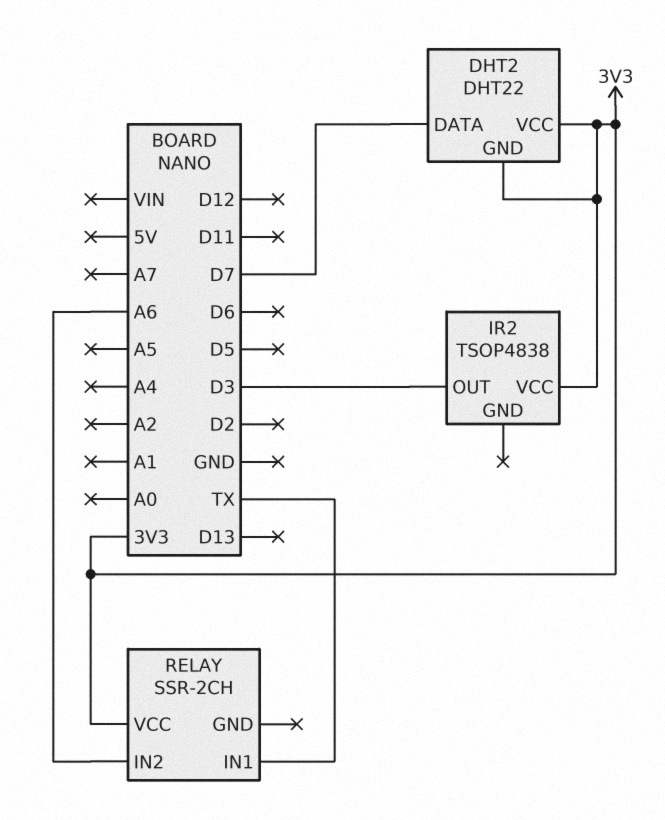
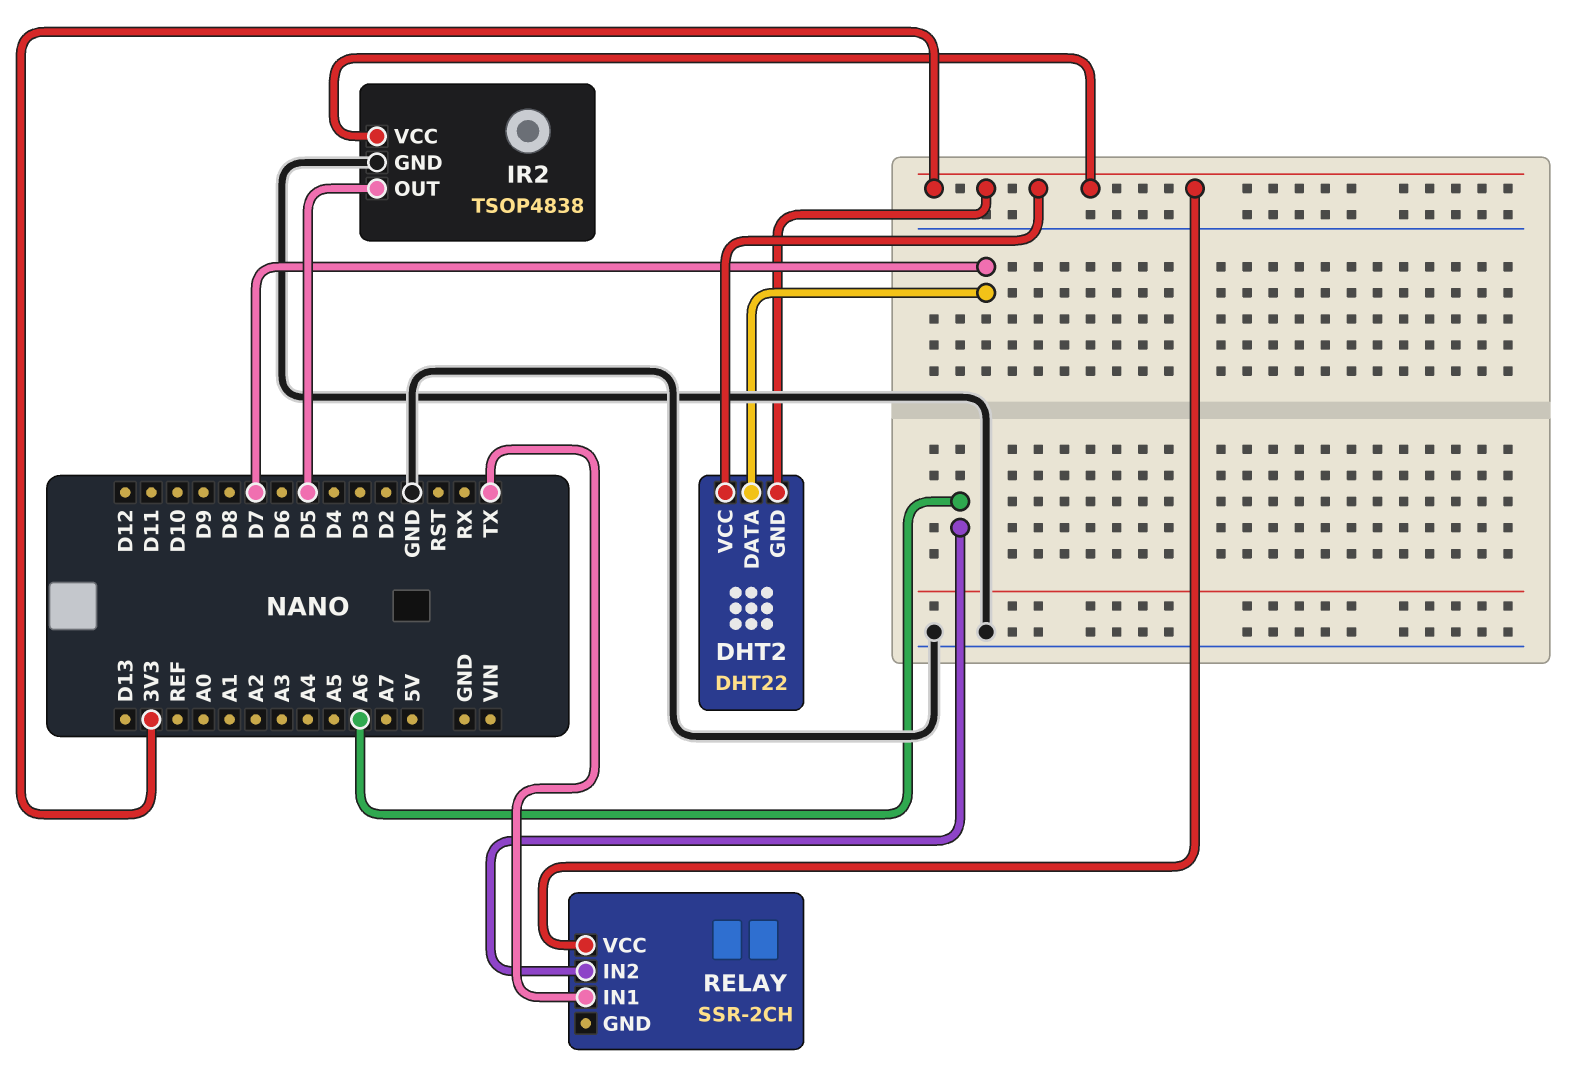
IR2 pin GND: none -> GND
IR2 pin OUT: D3 -> D5

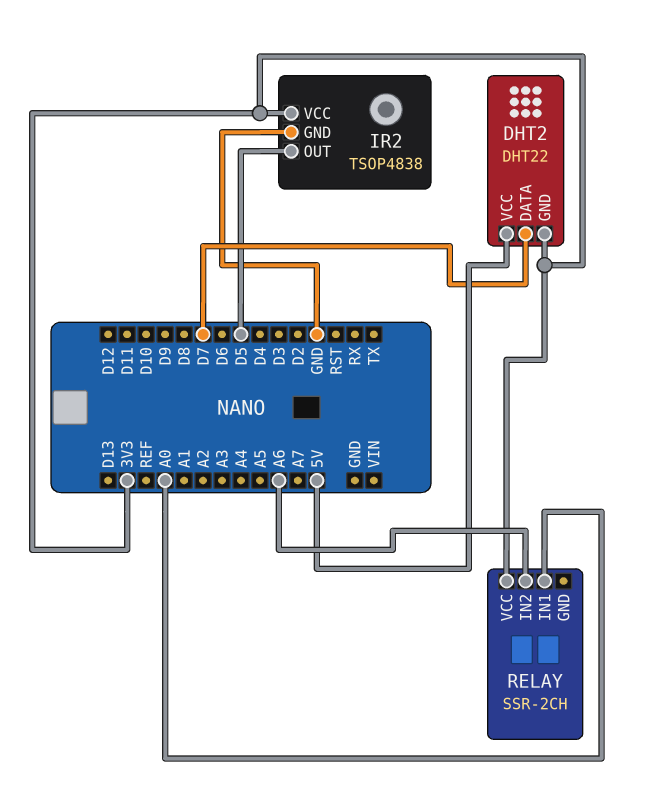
DHT2 pin VCC: 3V3 -> 5V
RELAY pin IN1: TX -> A0

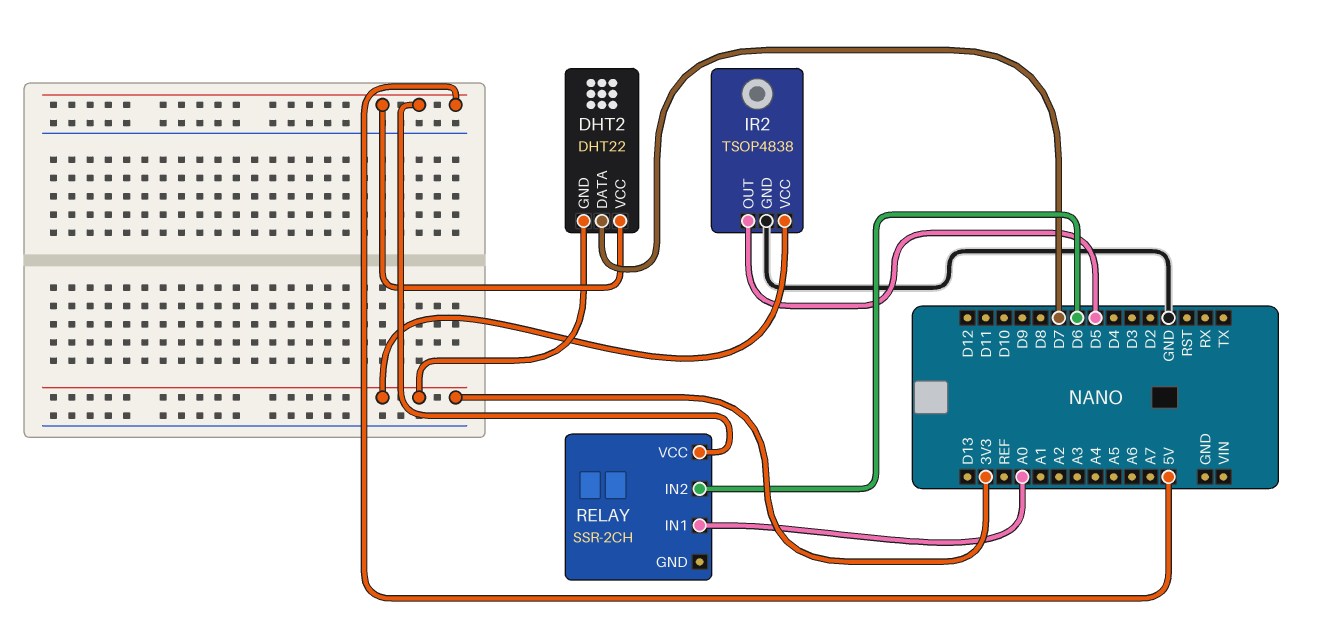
RELAY pin IN2: A6 -> D6
RELAY pin VCC: 3V3 -> 5V

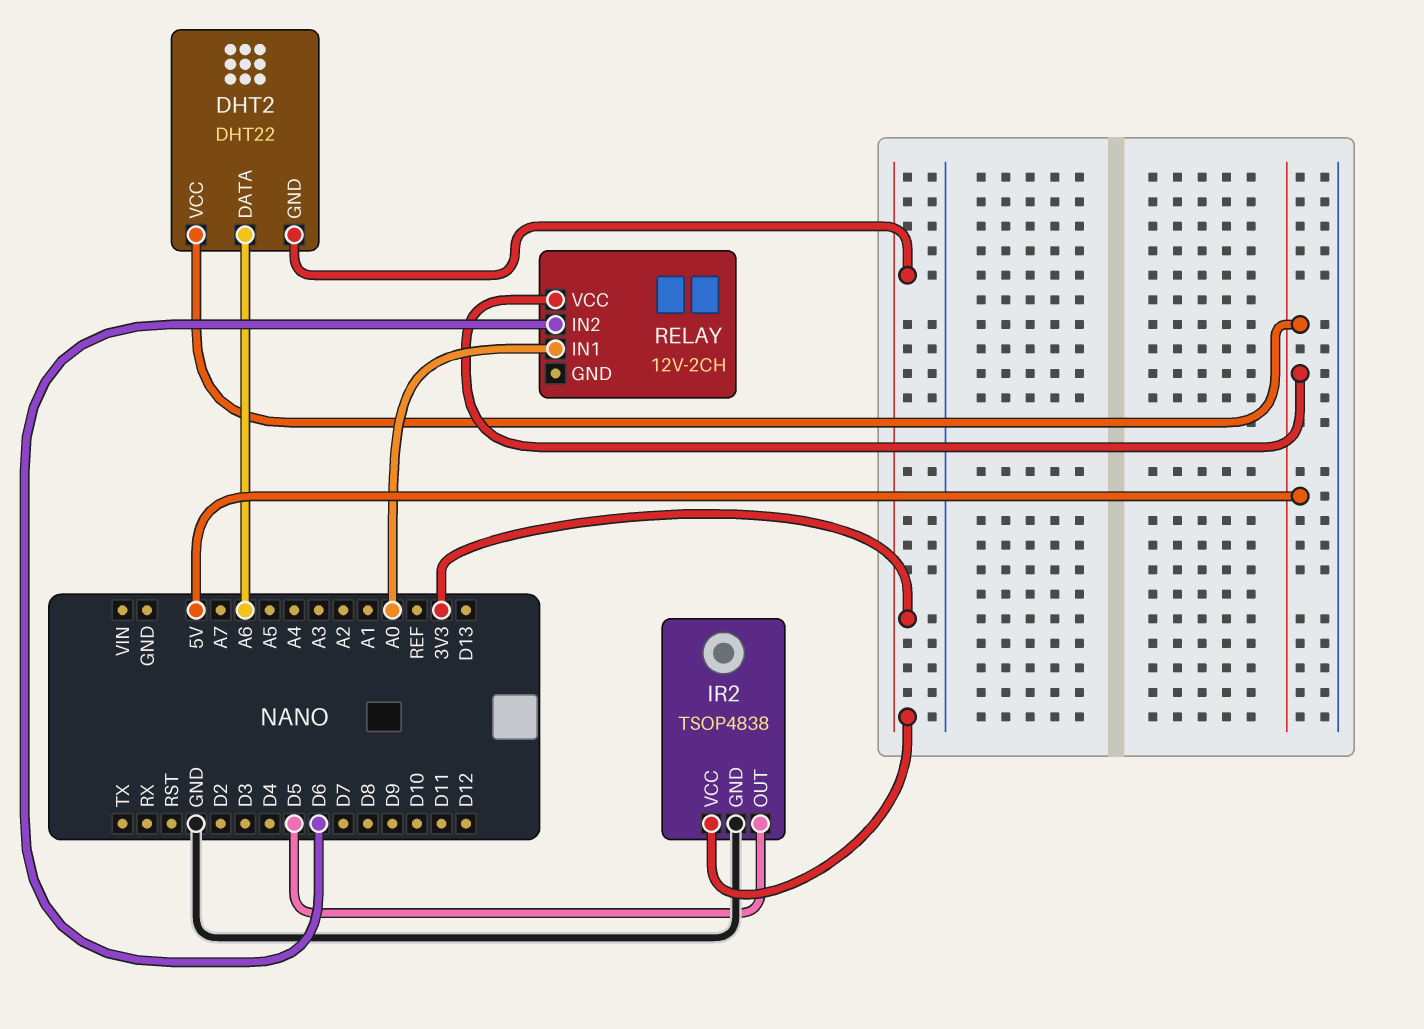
DHT2 pin DATA: D7 -> A6
RELAY: SSR-2CH -> 12V-2CH

